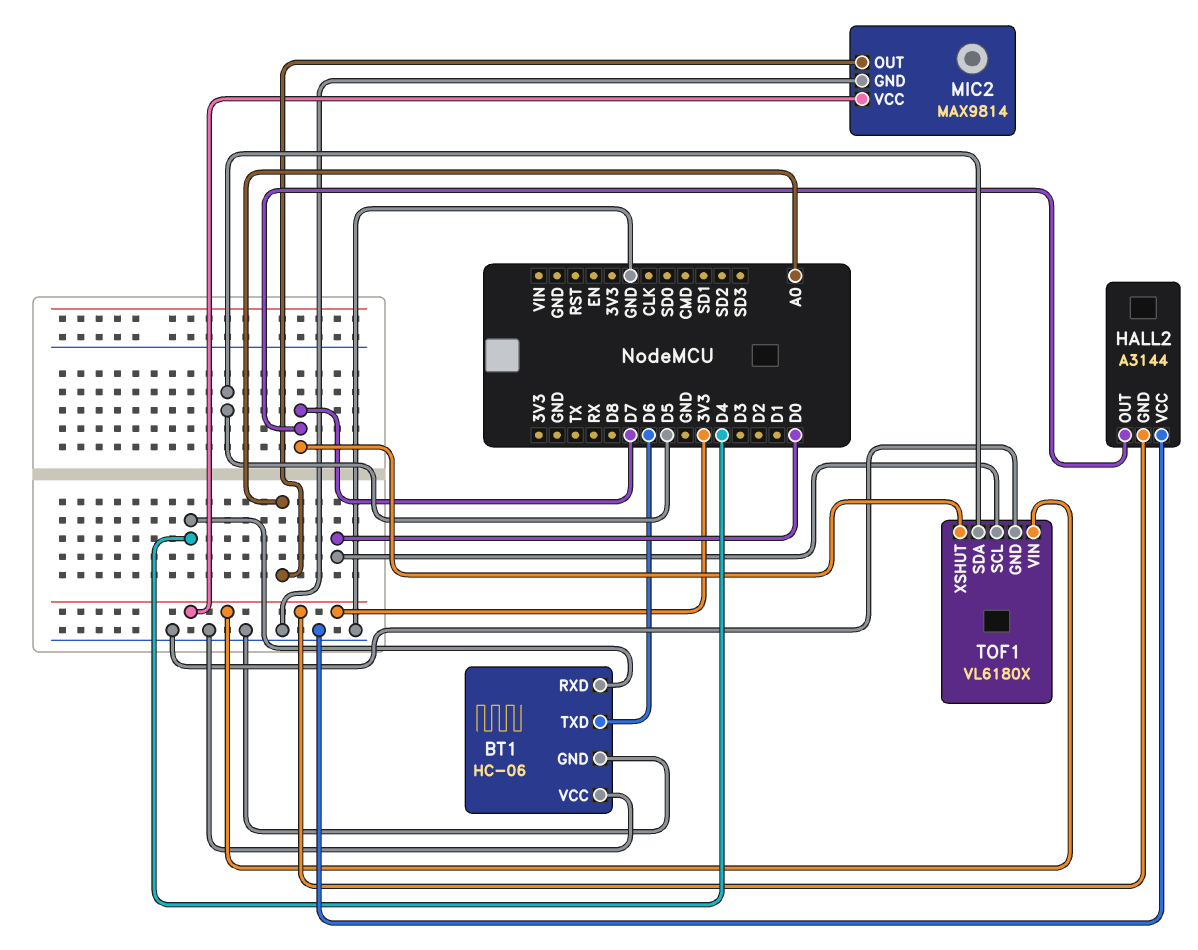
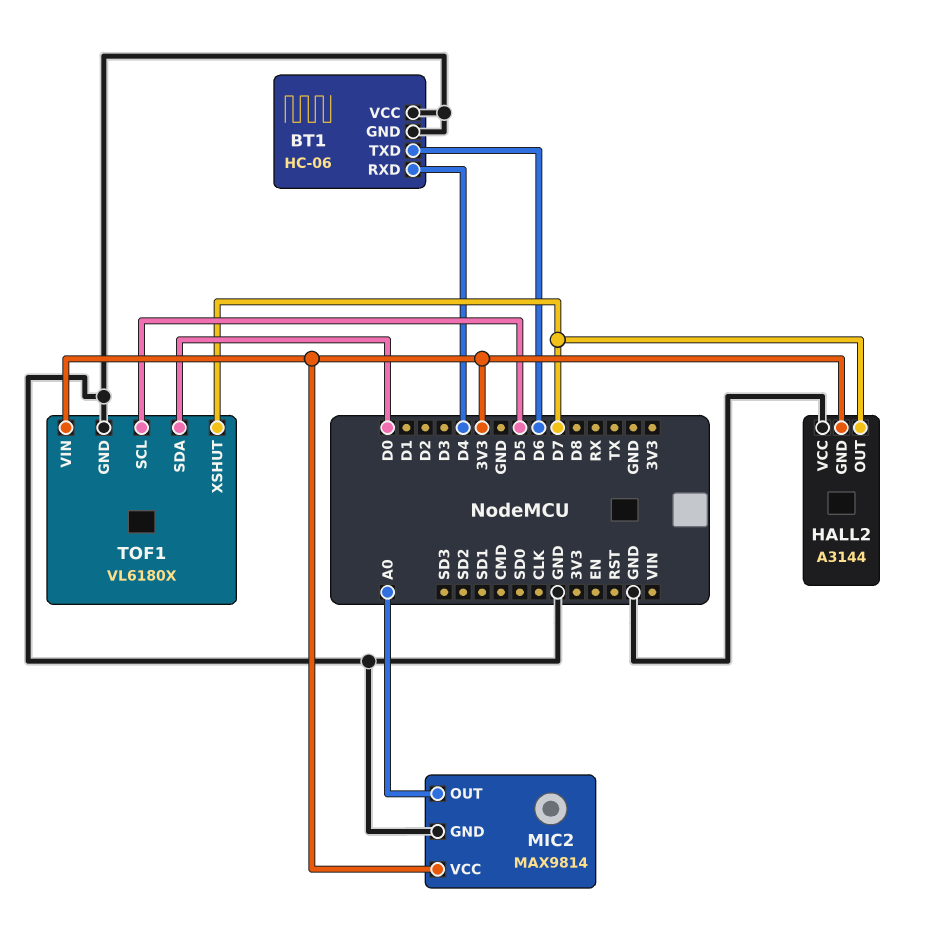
TOF1 pin SCL: D0 -> D5
TOF1 pin SDA: D5 -> D0

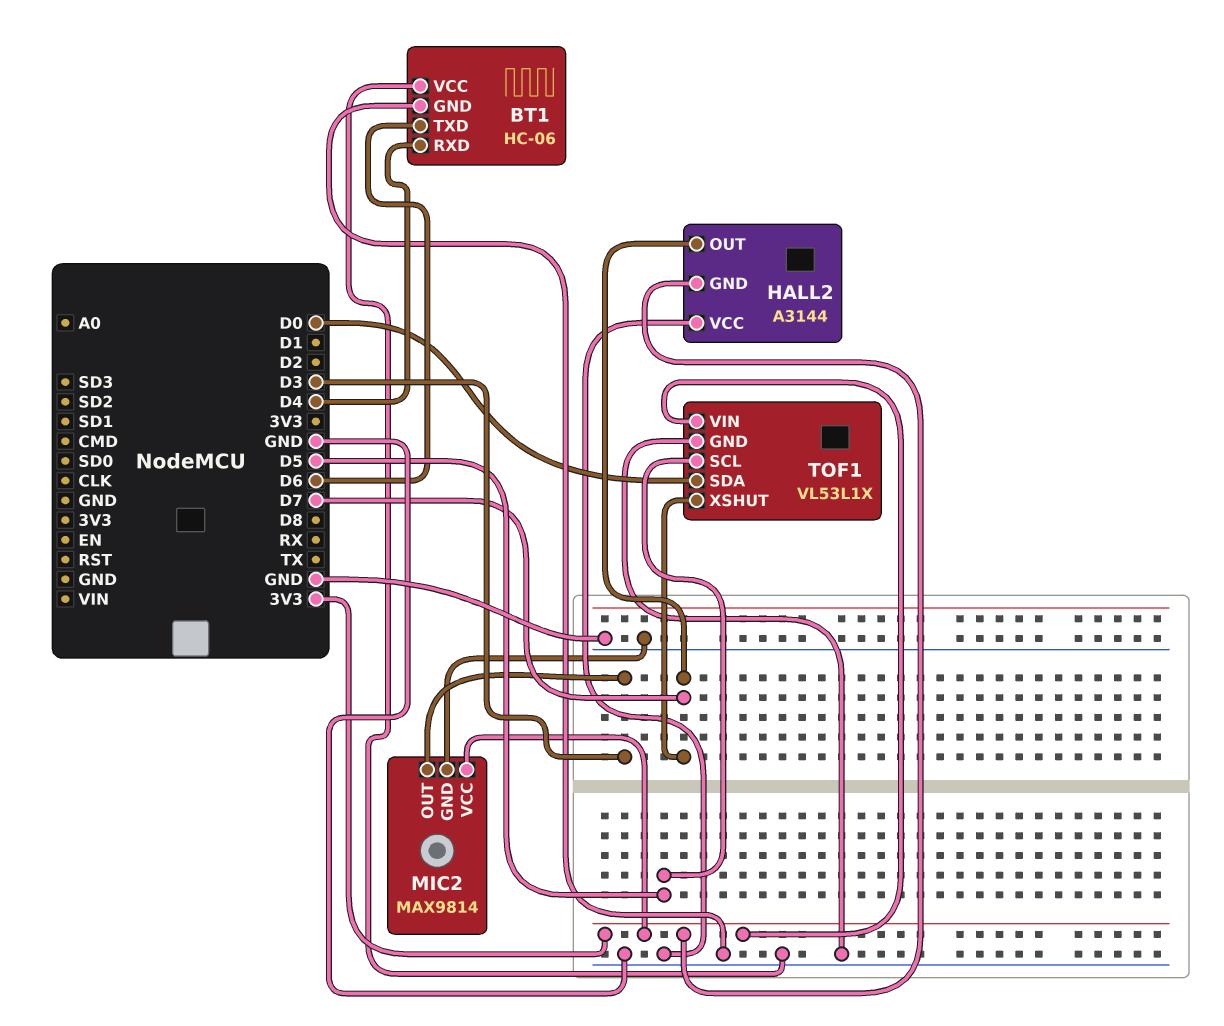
MIC2 pin OUT: A0 -> D3
TOF1: VL6180X -> VL53L1X

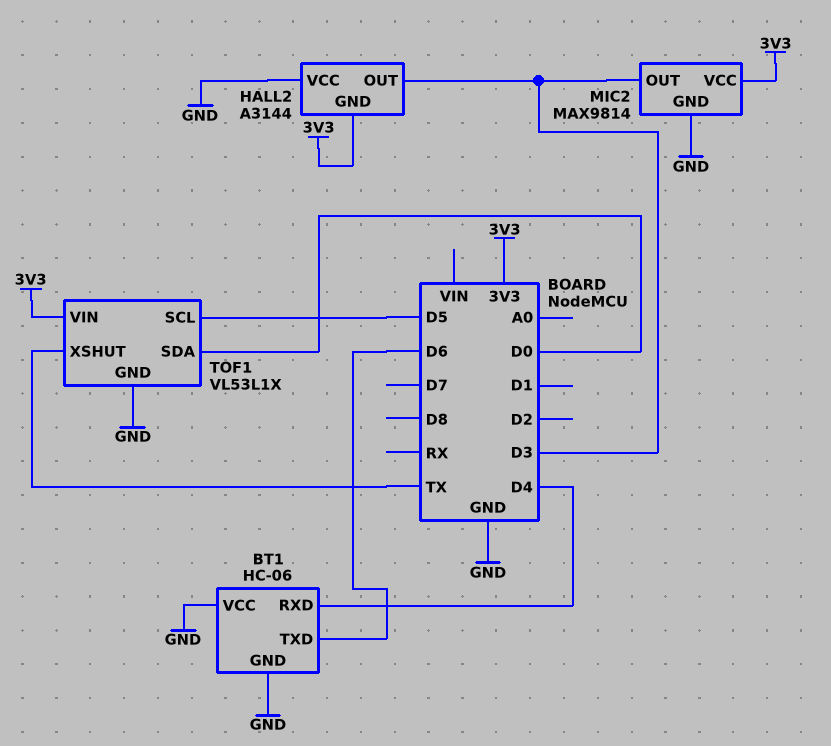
HALL2 pin OUT: D7 -> D3
TOF1 pin XSHUT: D7 -> TX

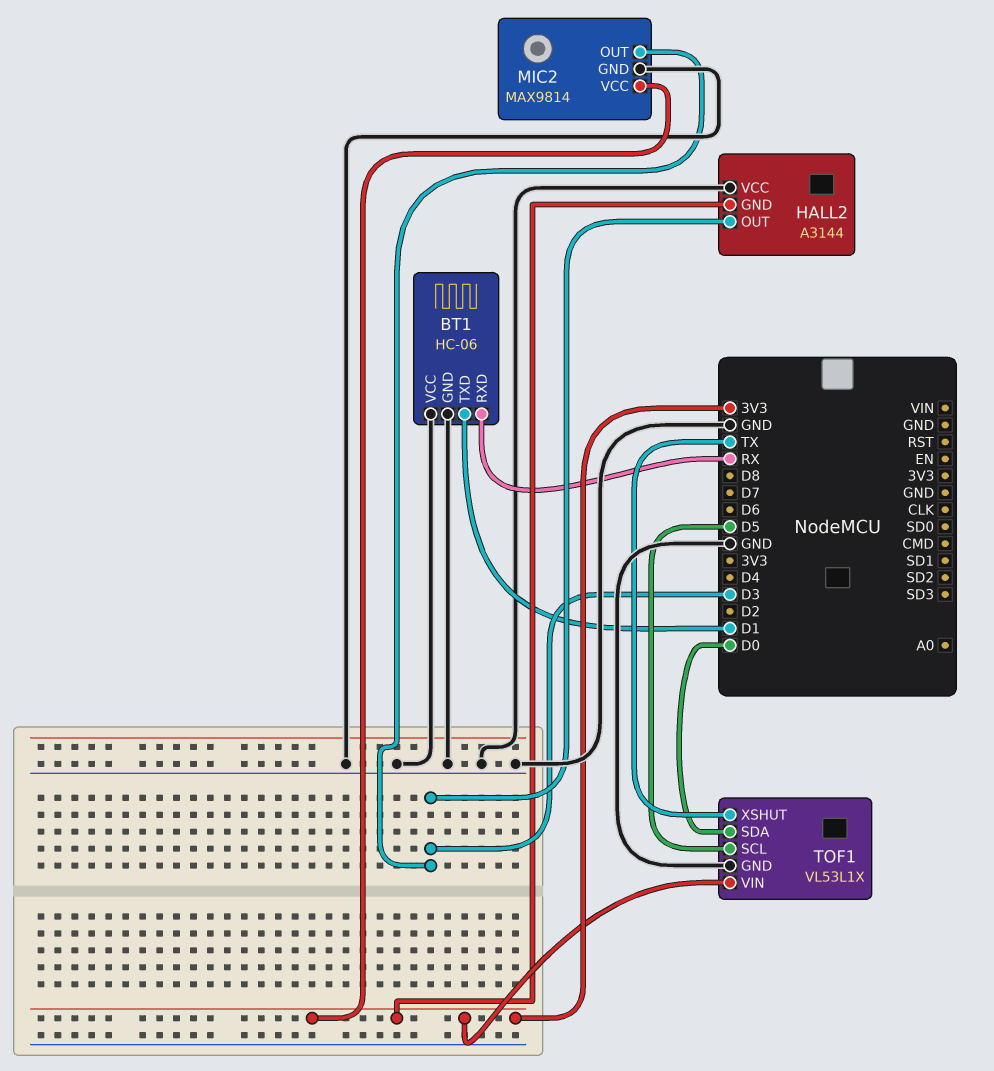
BT1 pin RXD: D4 -> RX
BT1 pin TXD: D6 -> D1

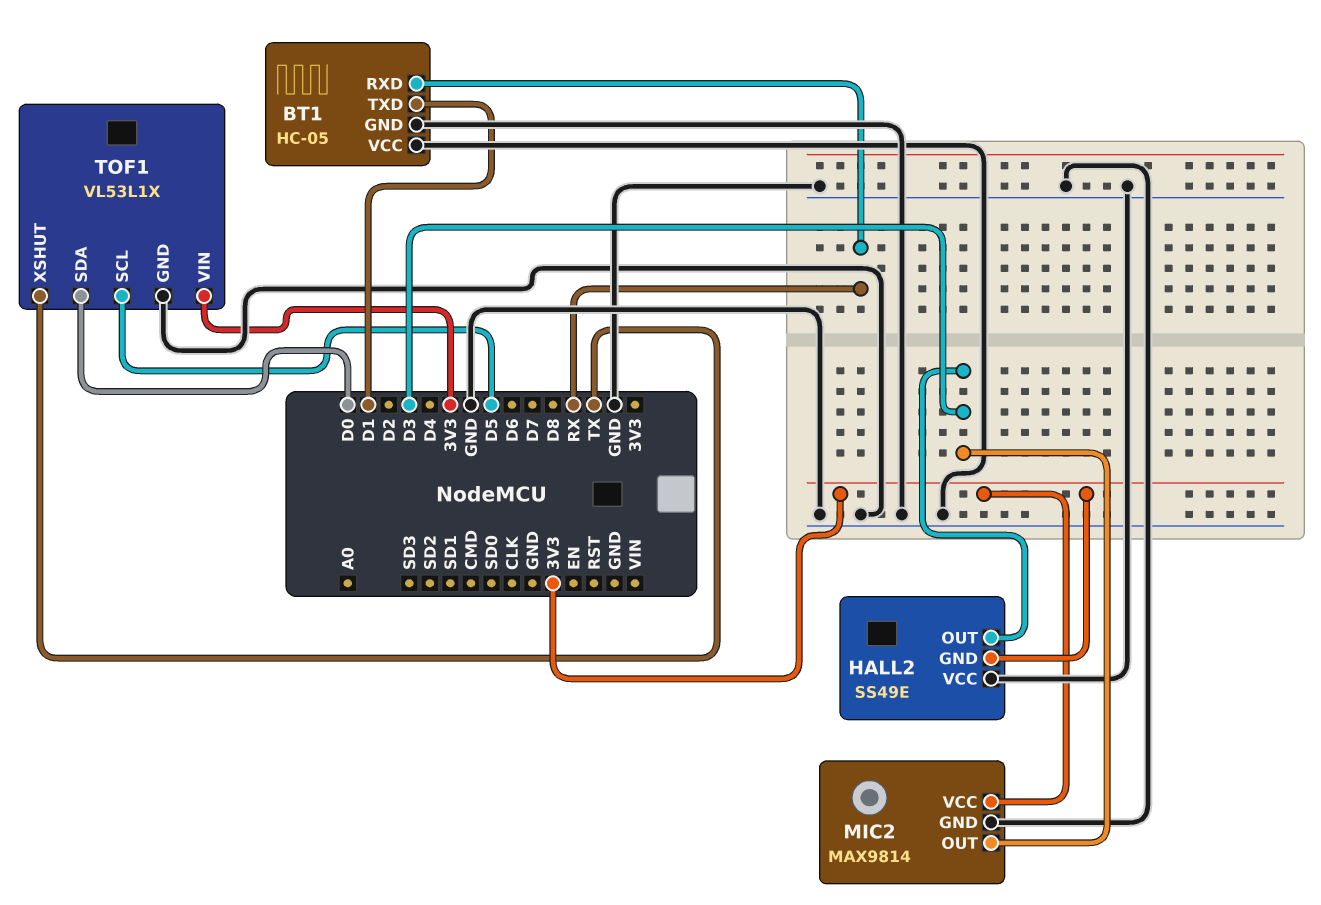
BT1: HC-06 -> HC-05
HALL2: A3144 -> SS49E

